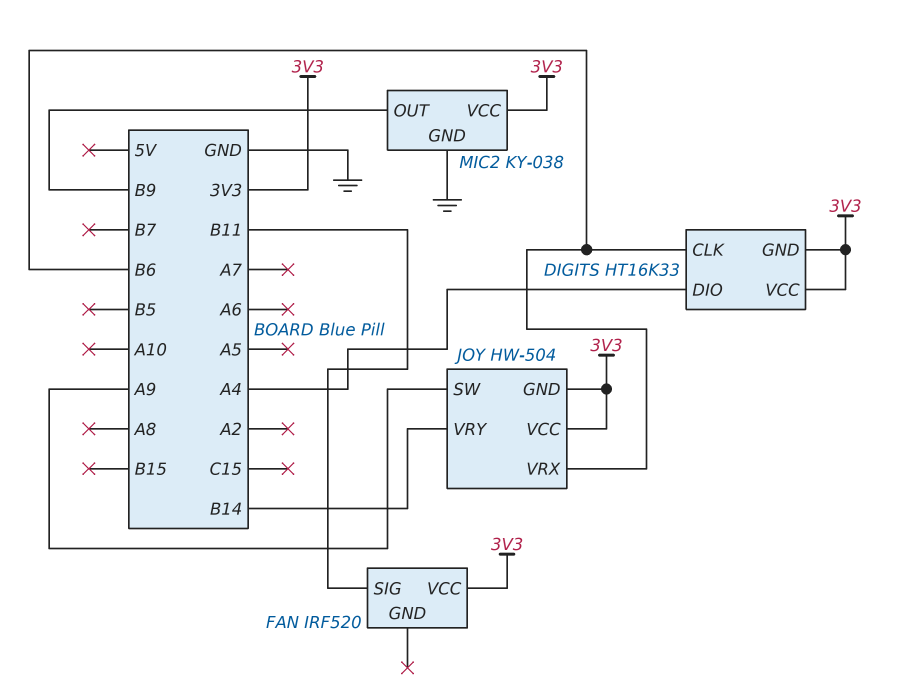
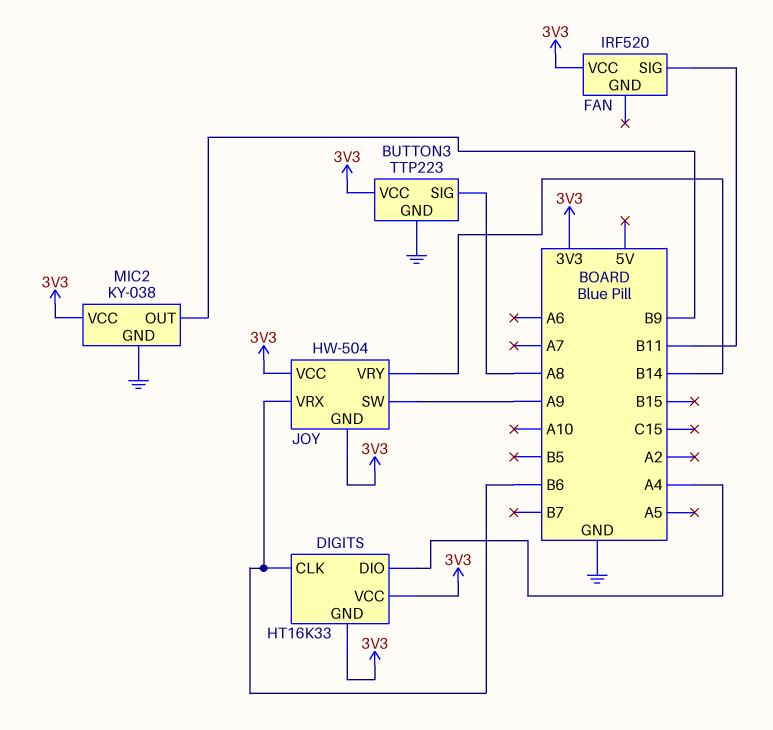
BUTTON3: none -> TTP223
BUTTON3 pin GND: none -> GND
BUTTON3 pin SIG: none -> A8
BUTTON3 pin VCC: none -> 3V3

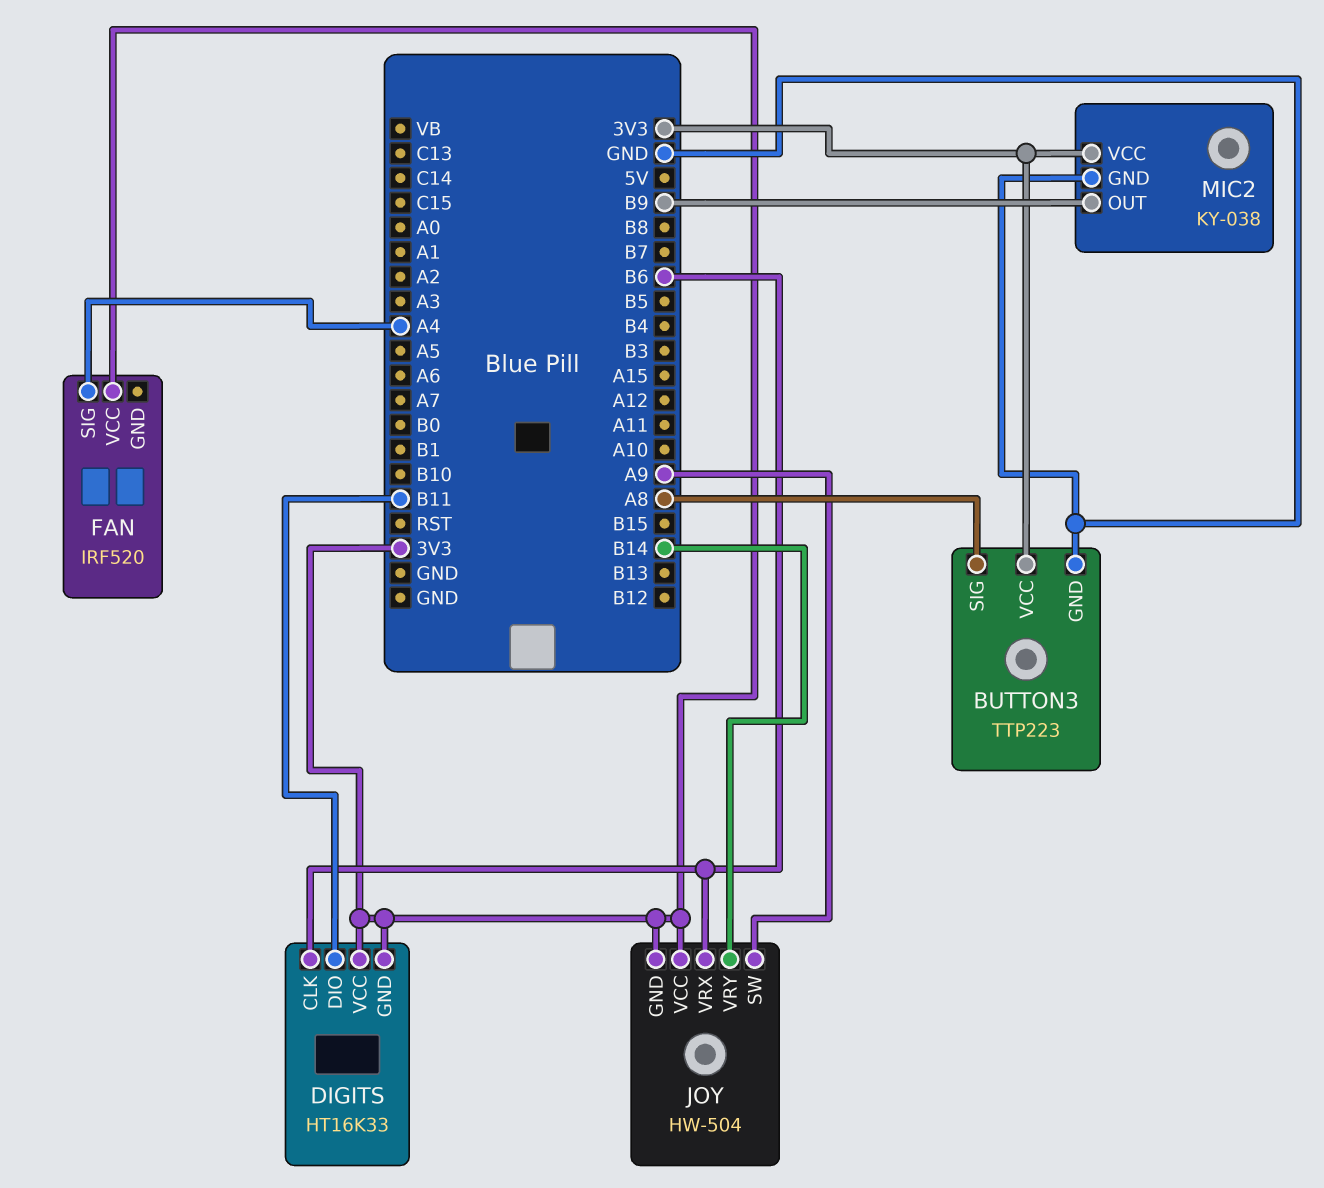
DIGITS pin DIO: A4 -> B11
FAN pin SIG: B11 -> A4

